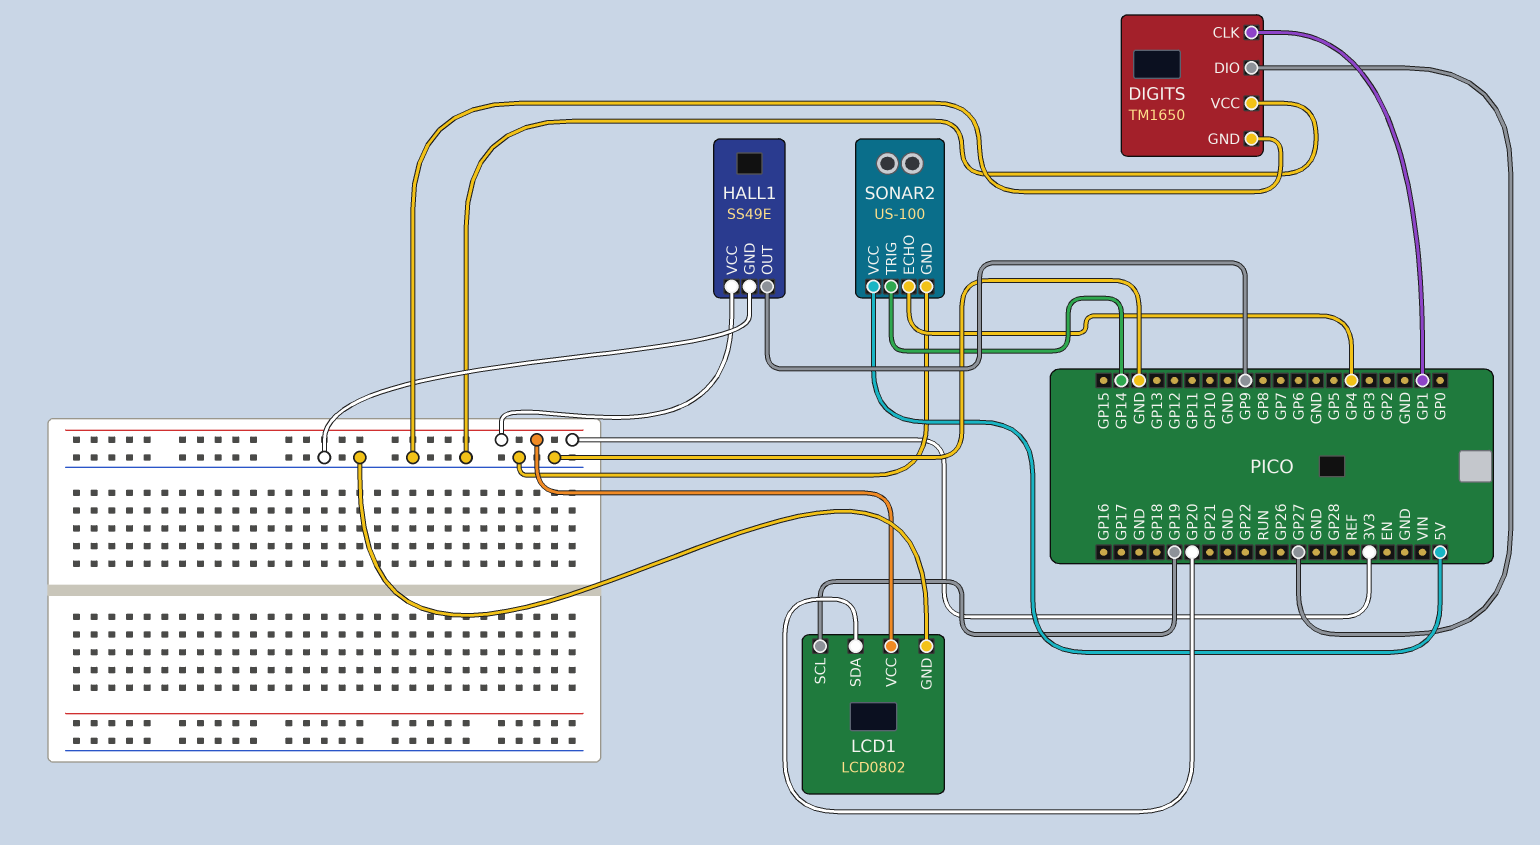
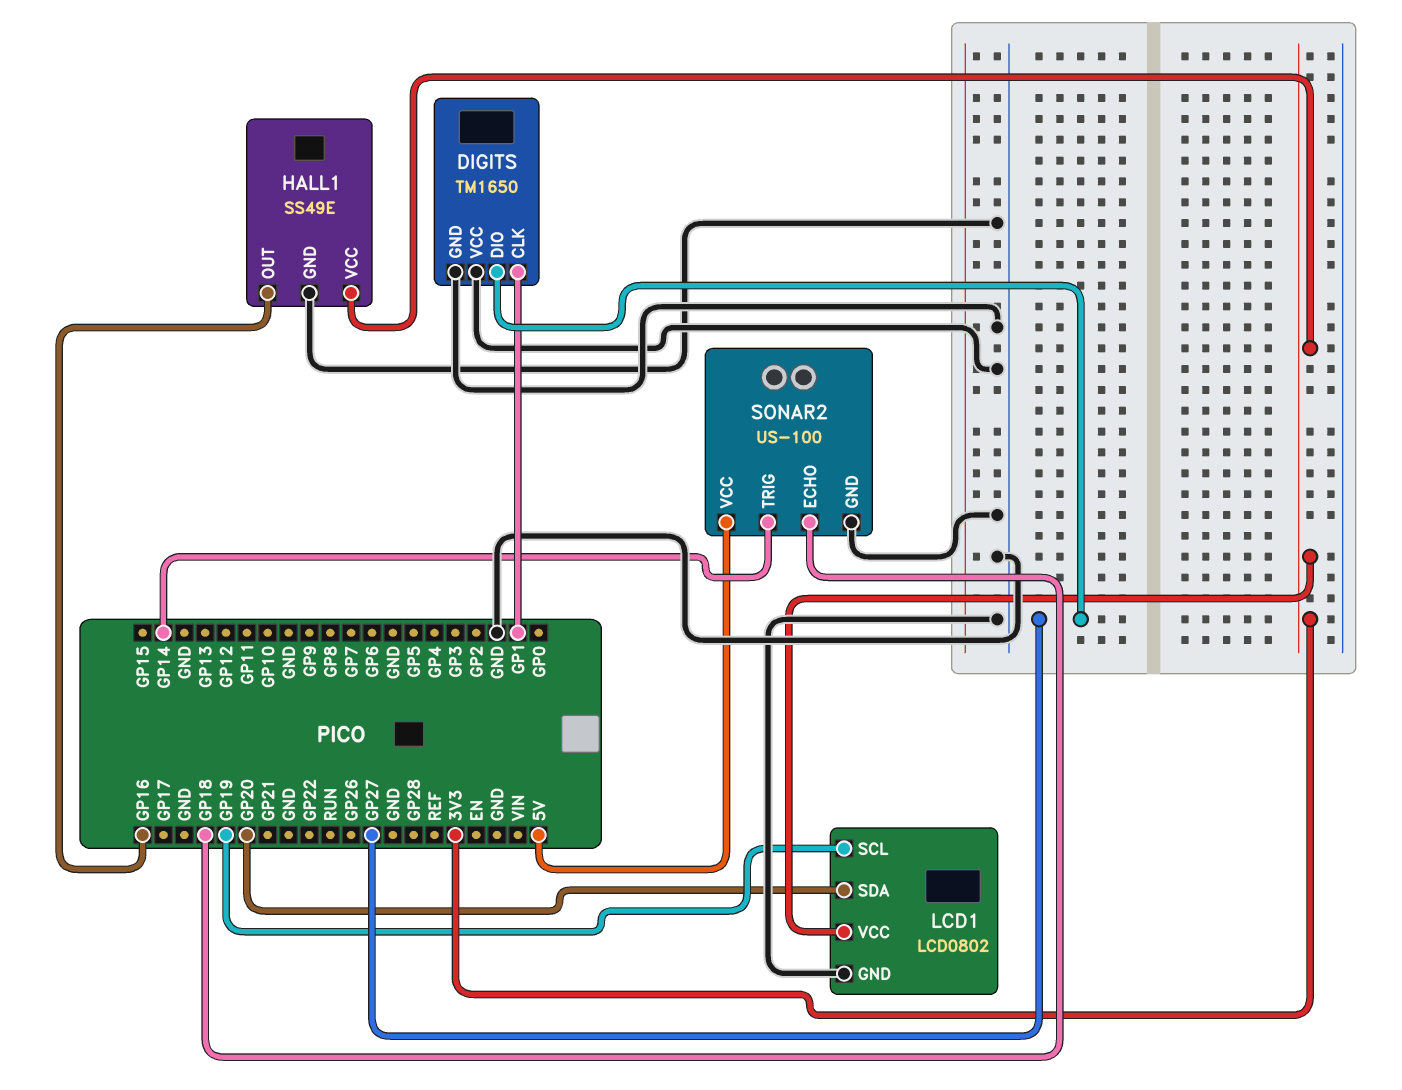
HALL1 pin OUT: GP9 -> GP16
SONAR2 pin ECHO: GP4 -> GP18

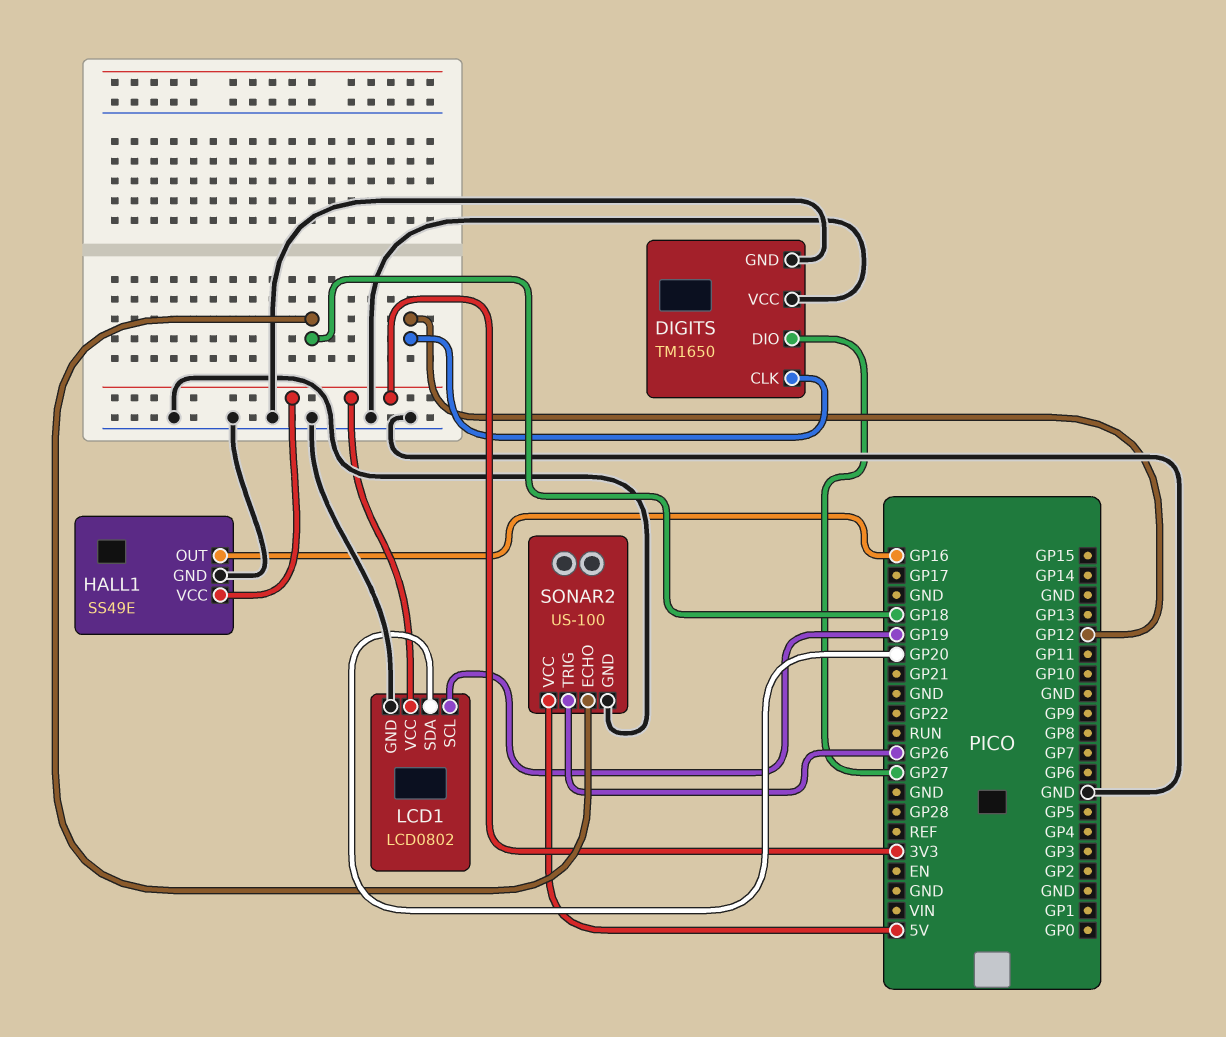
DIGITS pin CLK: GP1 -> GP12
SONAR2 pin TRIG: GP14 -> GP26

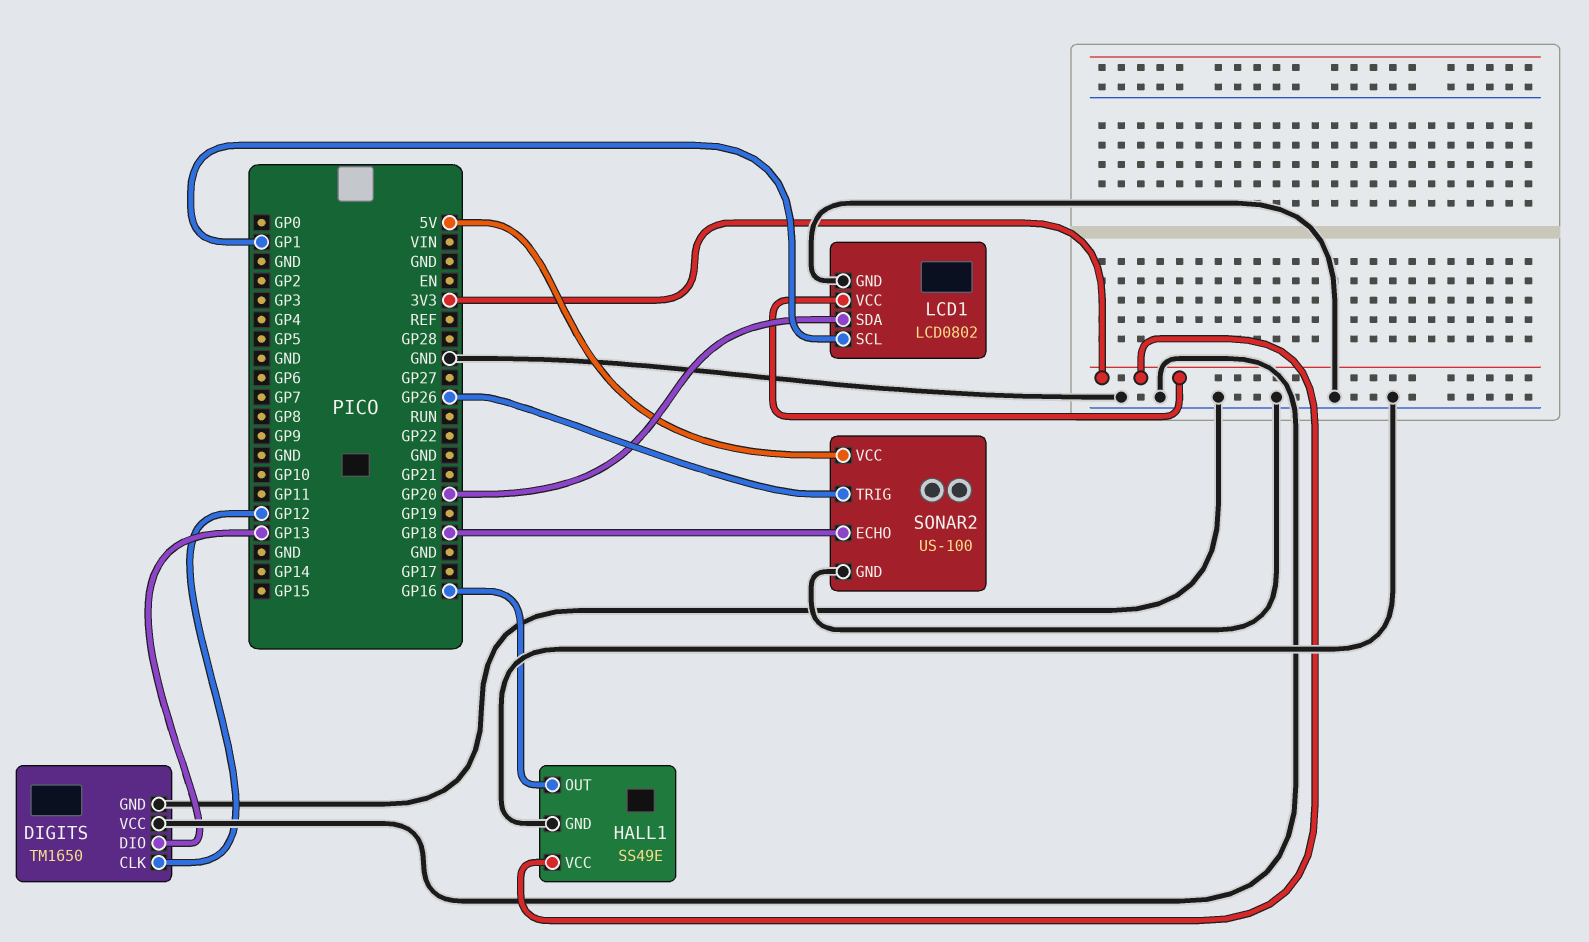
DIGITS pin DIO: GP27 -> GP13
LCD1 pin SCL: GP19 -> GP1

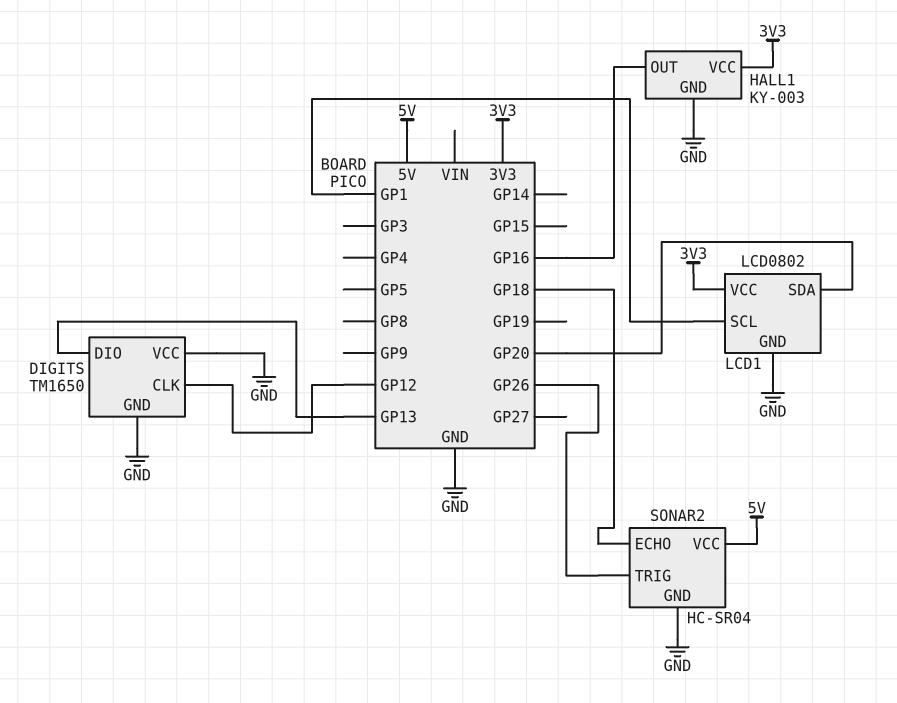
HALL1: SS49E -> KY-003
SONAR2: US-100 -> HC-SR04

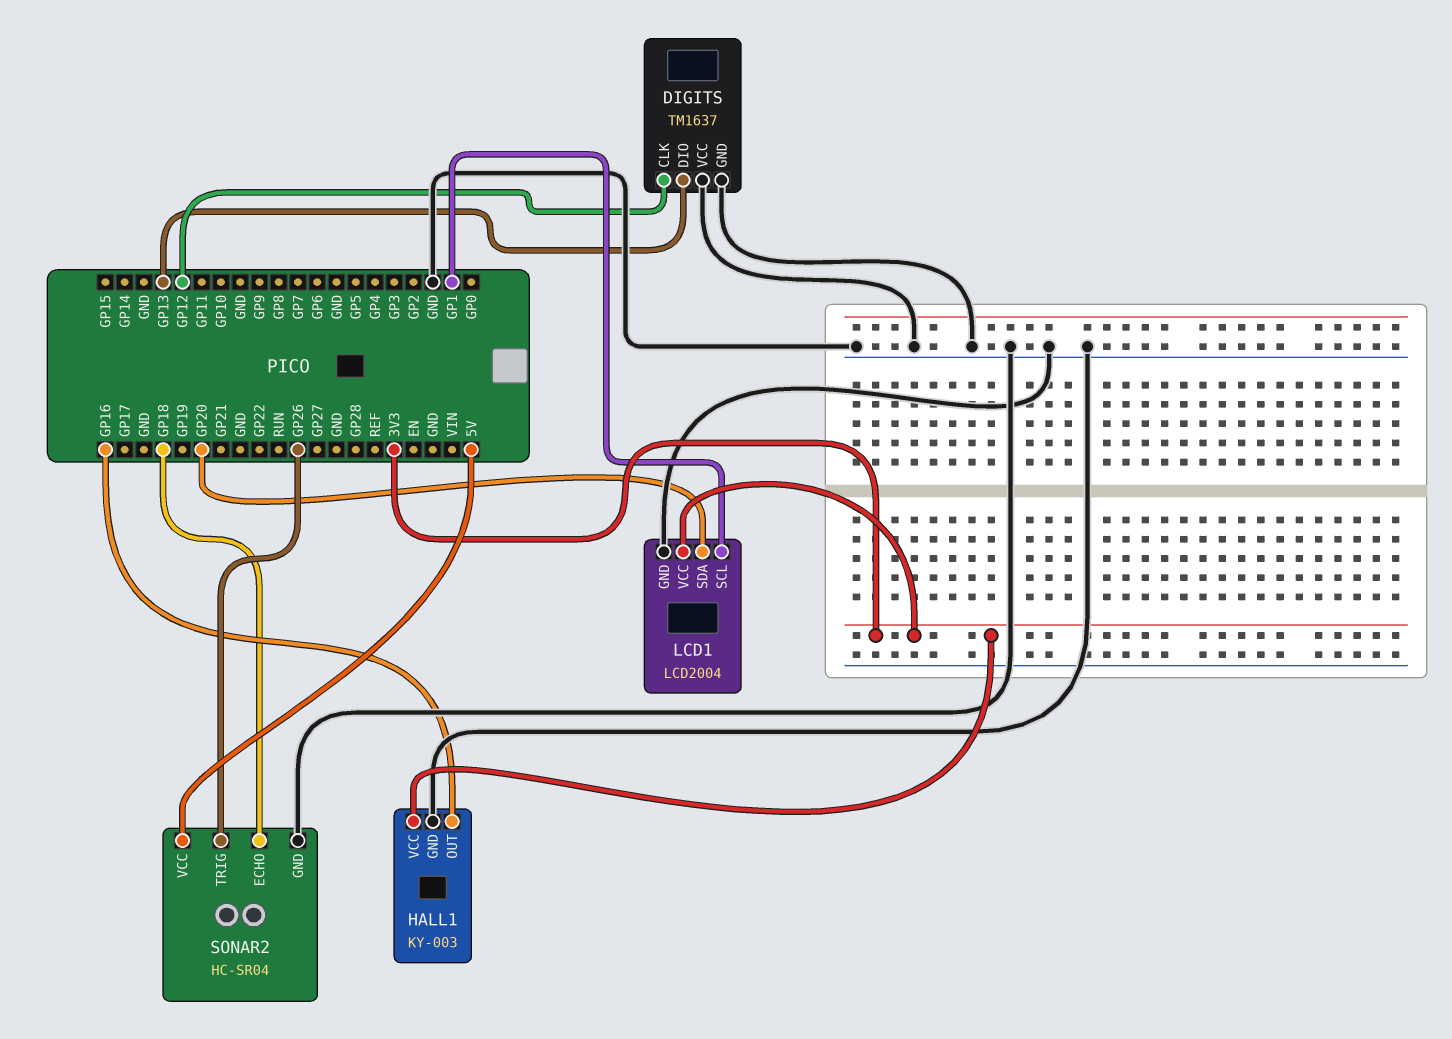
DIGITS: TM1650 -> TM1637
LCD1: LCD0802 -> LCD2004

